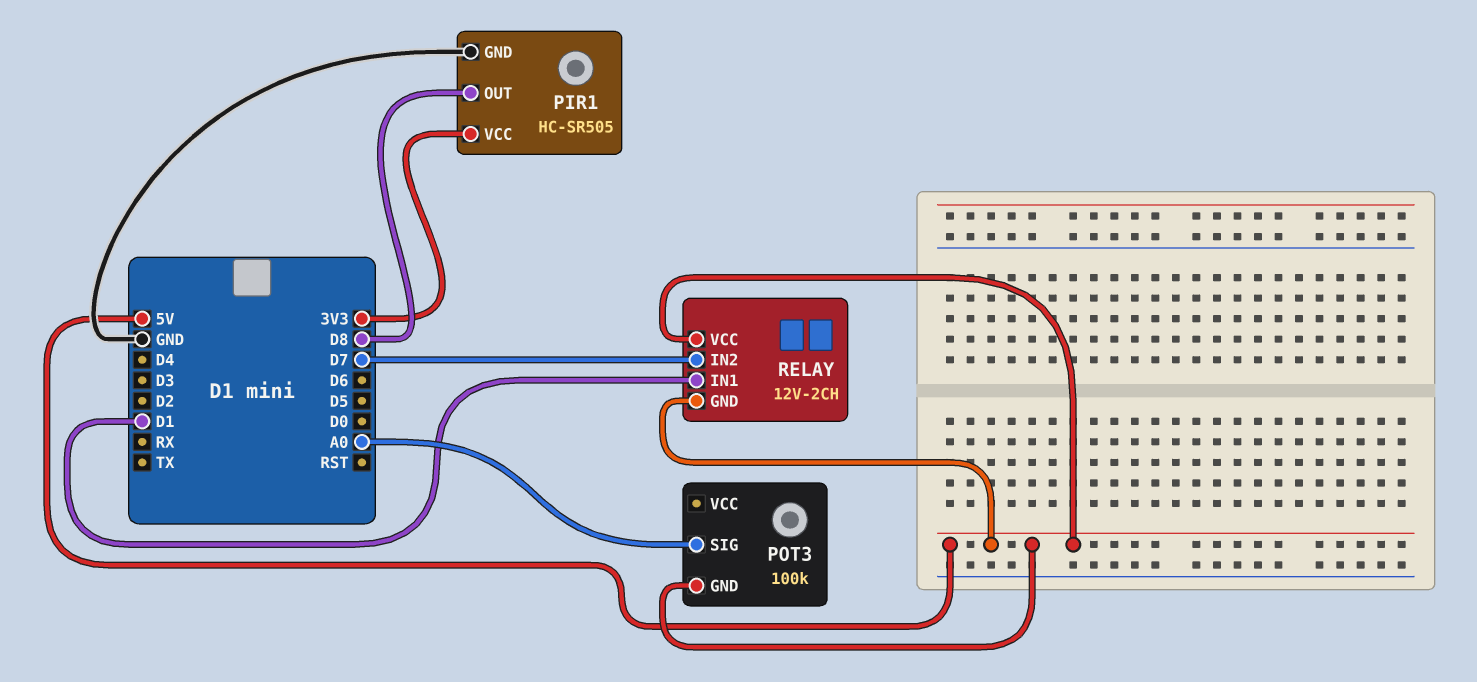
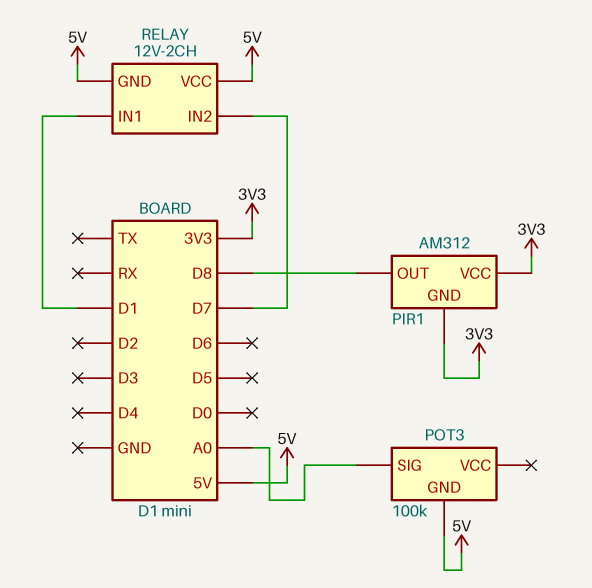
PIR1: HC-SR505 -> AM312
PIR1 pin GND: GND -> 3V3

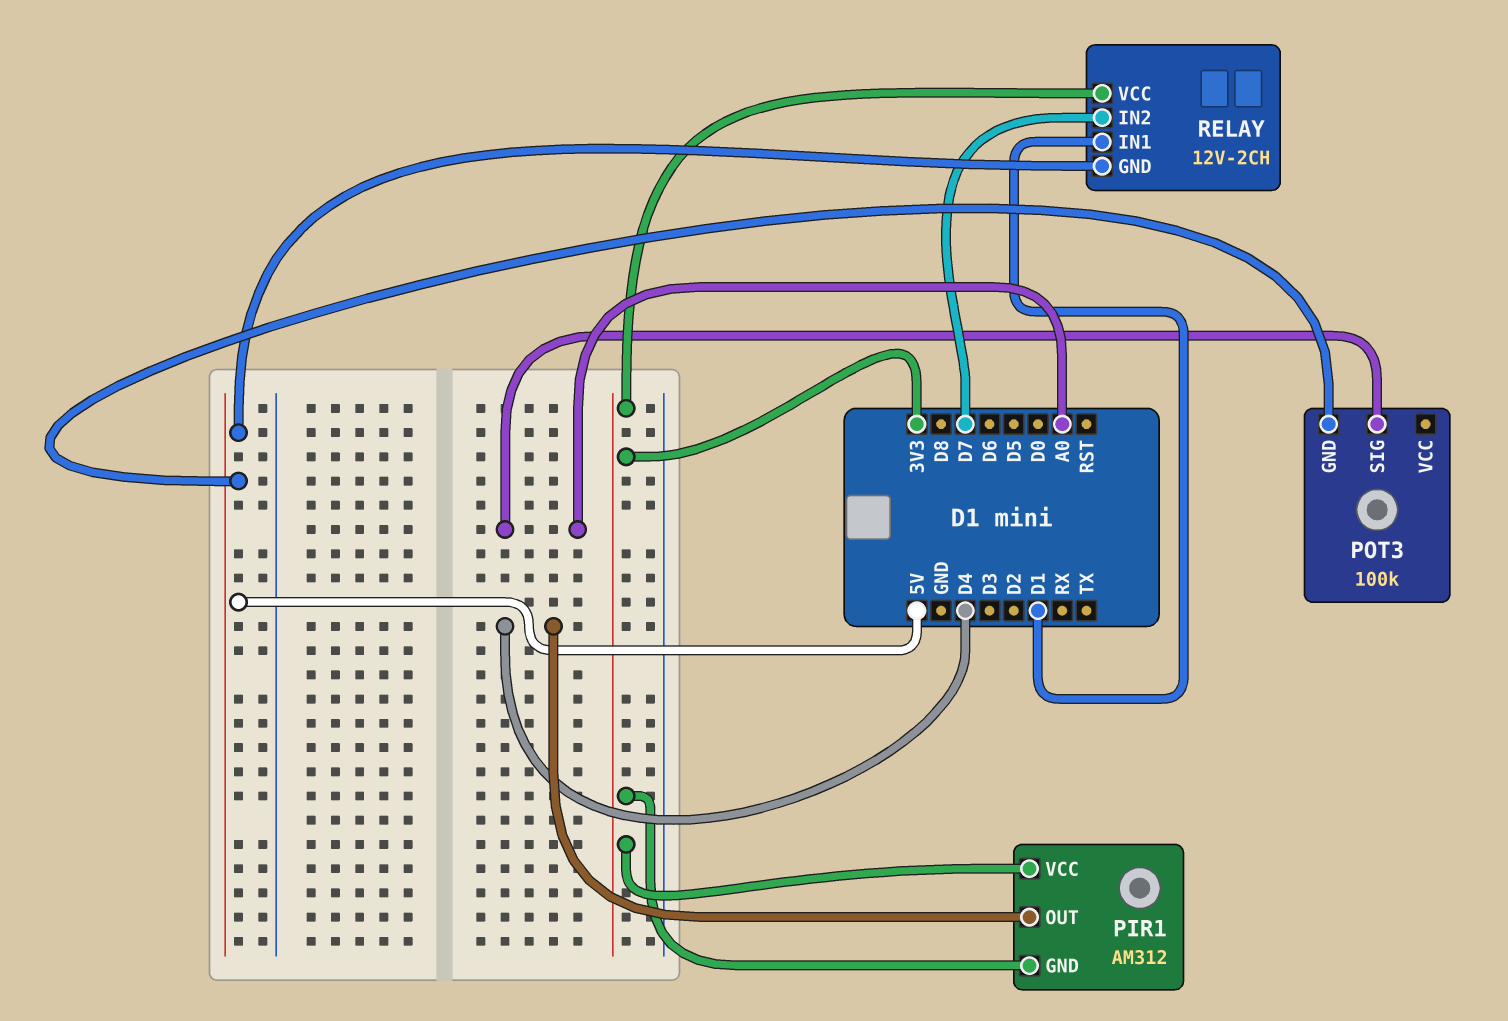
PIR1 pin OUT: D8 -> D4
RELAY pin VCC: 5V -> 3V3

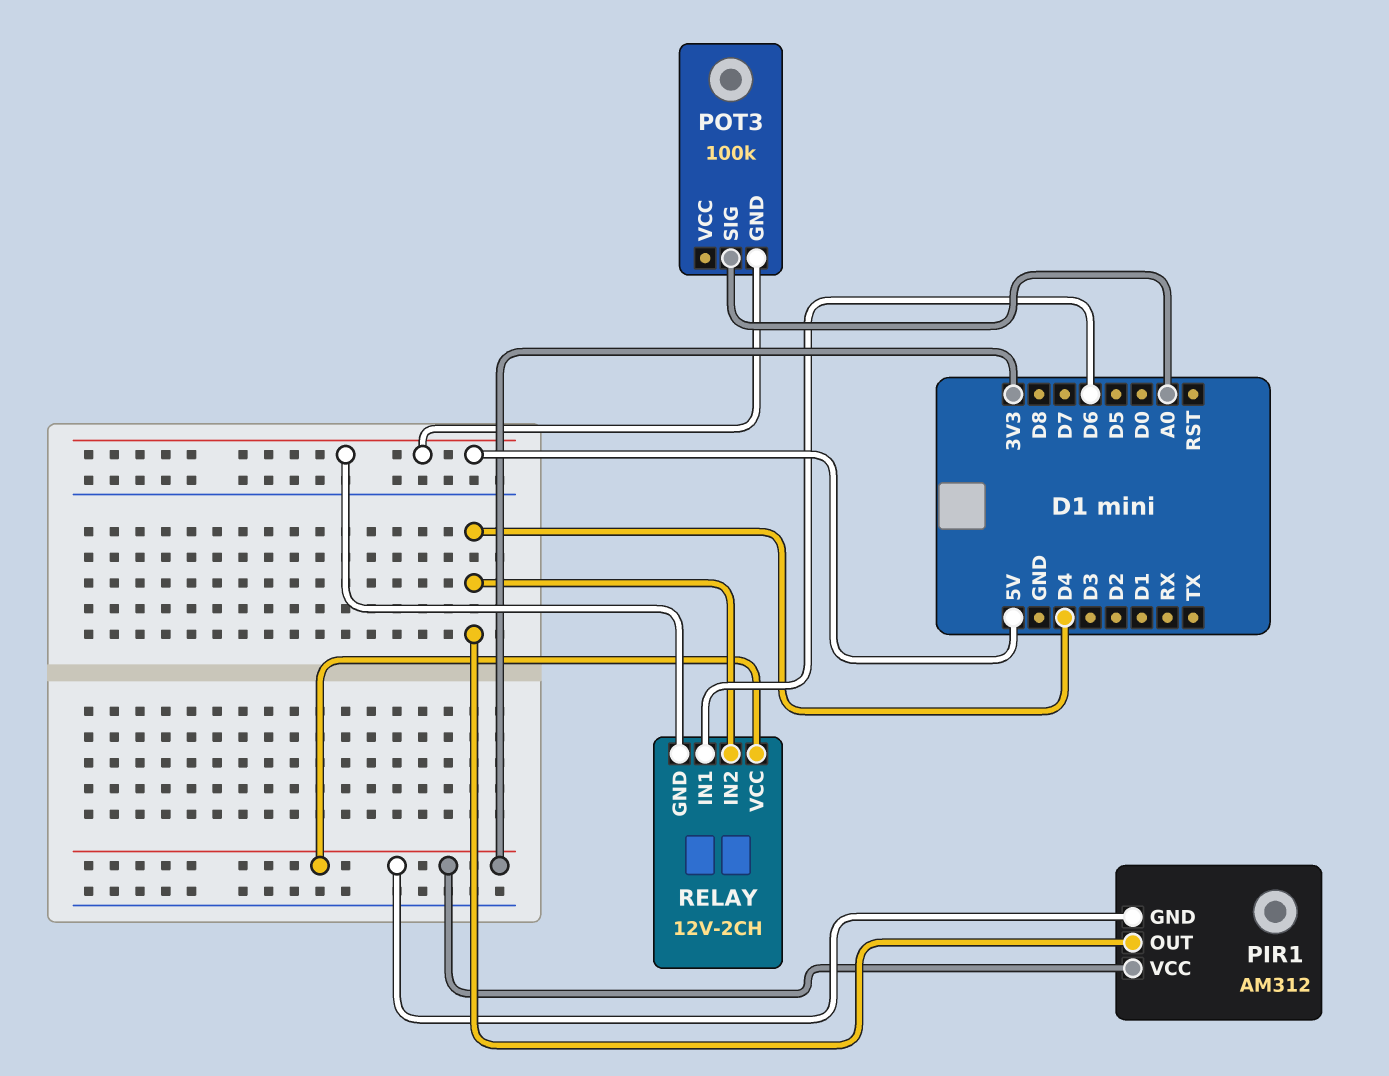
RELAY pin IN1: D1 -> D6
RELAY pin IN2: D7 -> D4

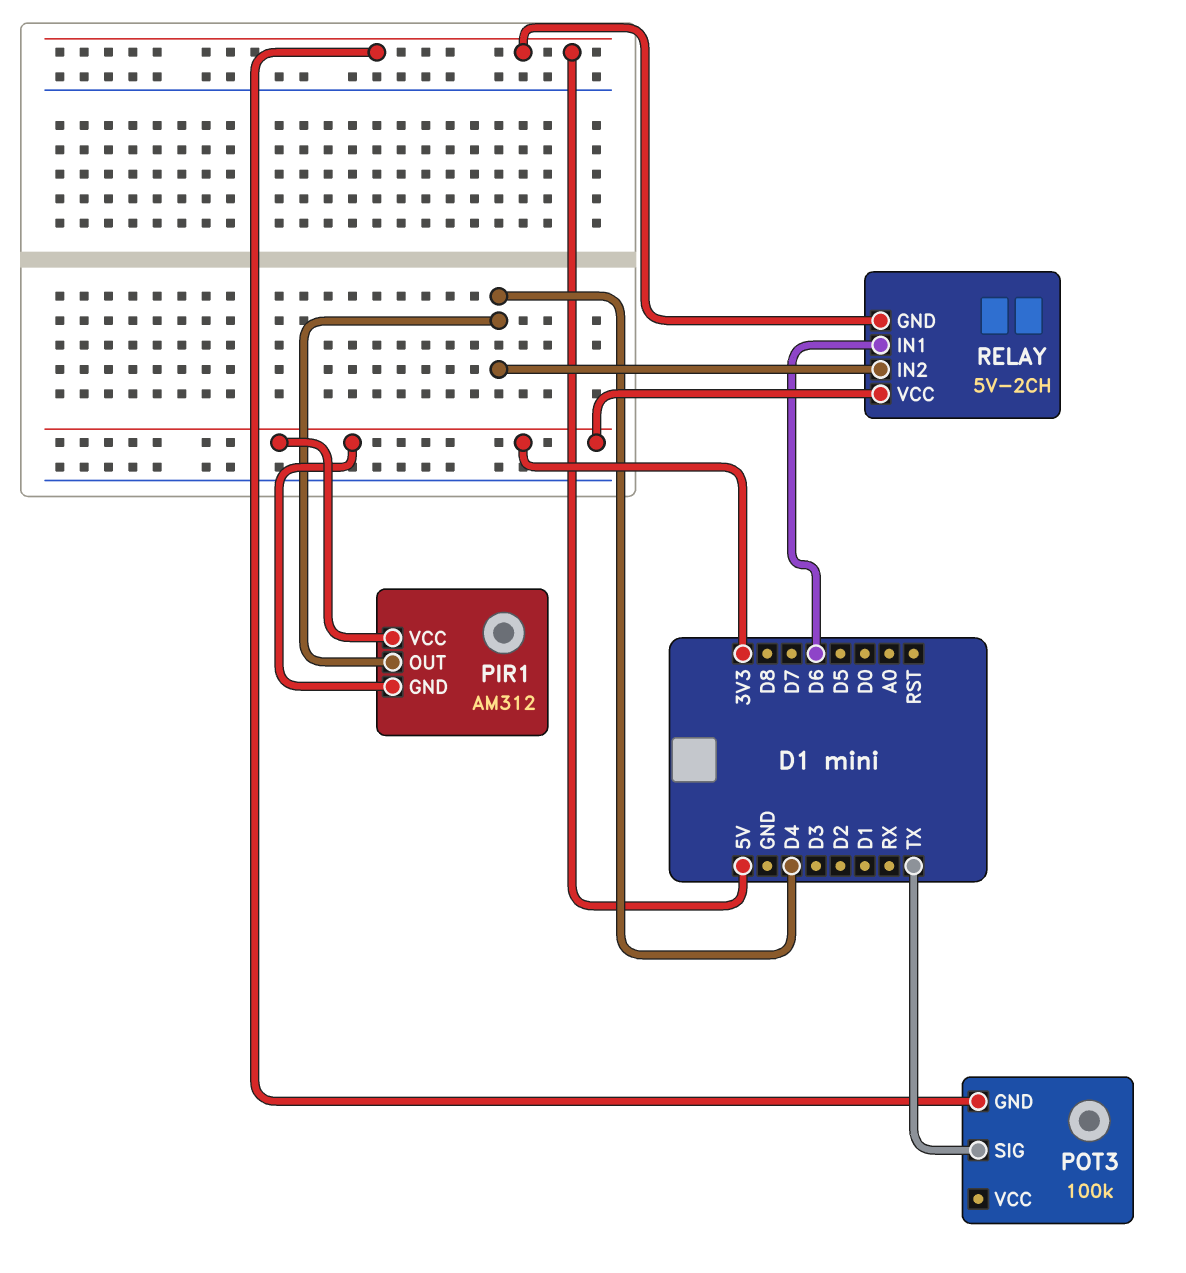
POT3 pin SIG: A0 -> TX
RELAY: 12V-2CH -> 5V-2CH

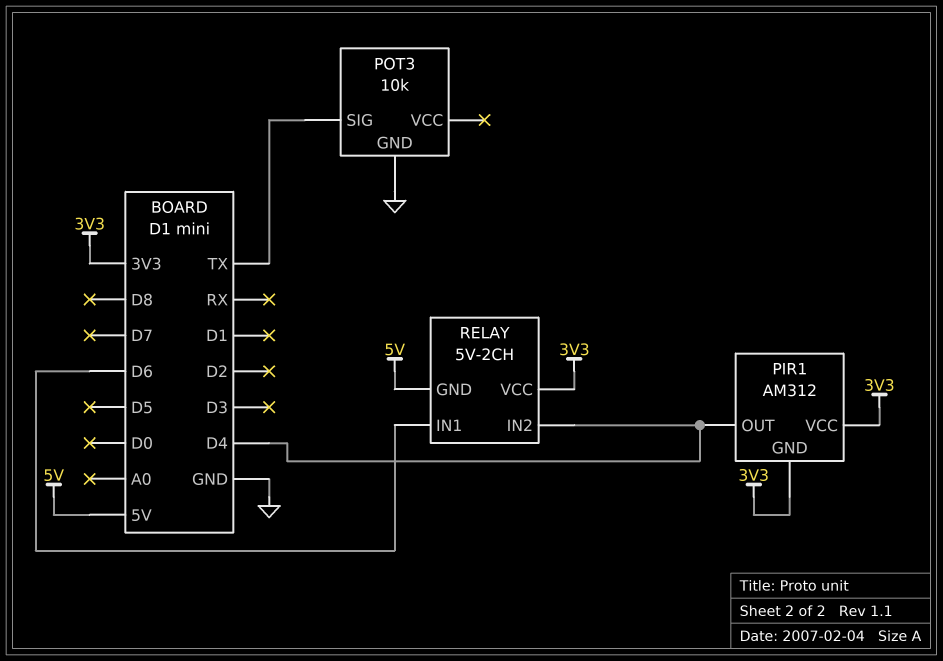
POT3: 100k -> 10k
POT3 pin GND: 5V -> GND

